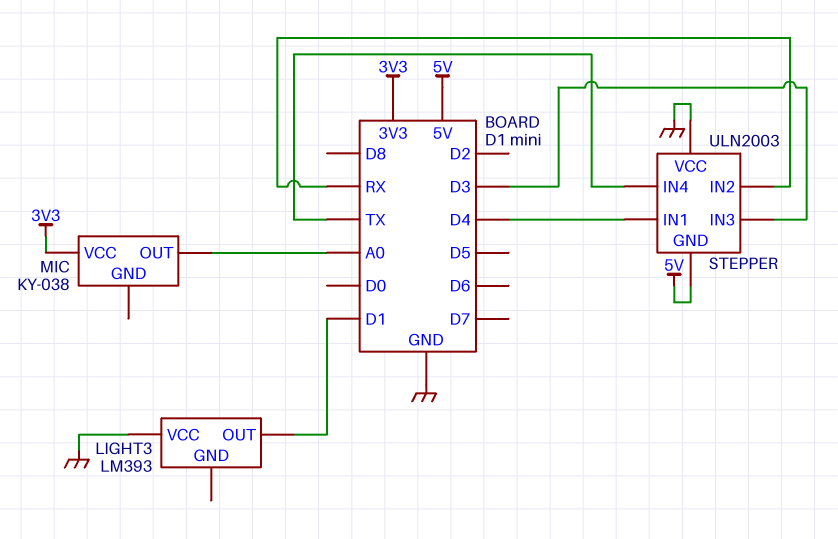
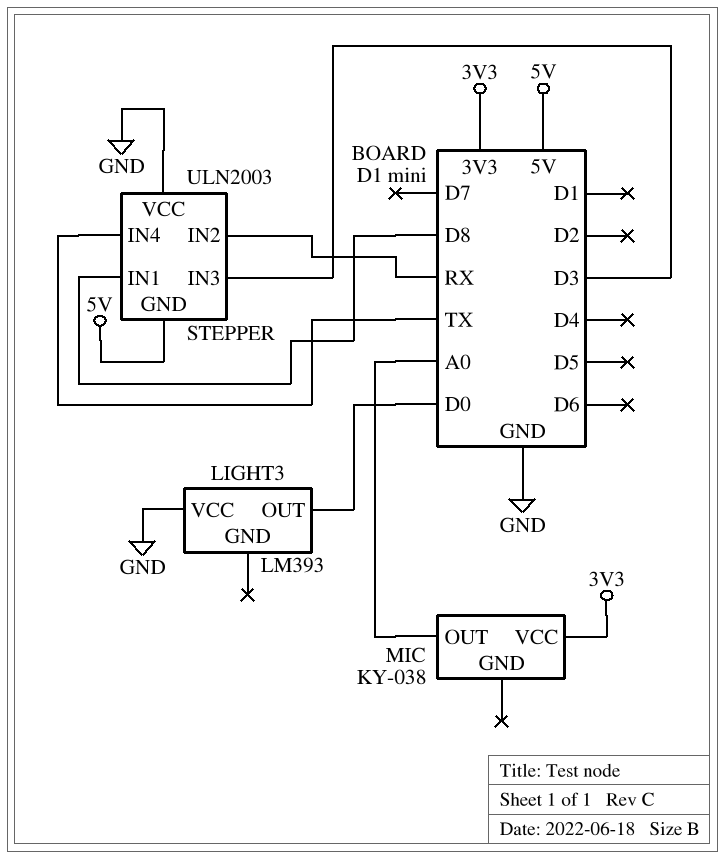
LIGHT3 pin OUT: D1 -> D0
STEPPER pin IN1: D4 -> D8

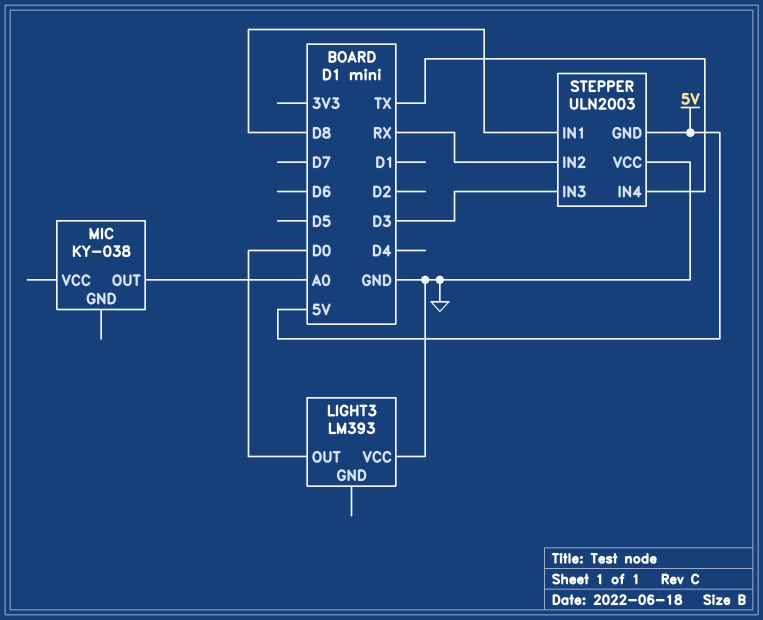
MIC pin VCC: 3V3 -> none

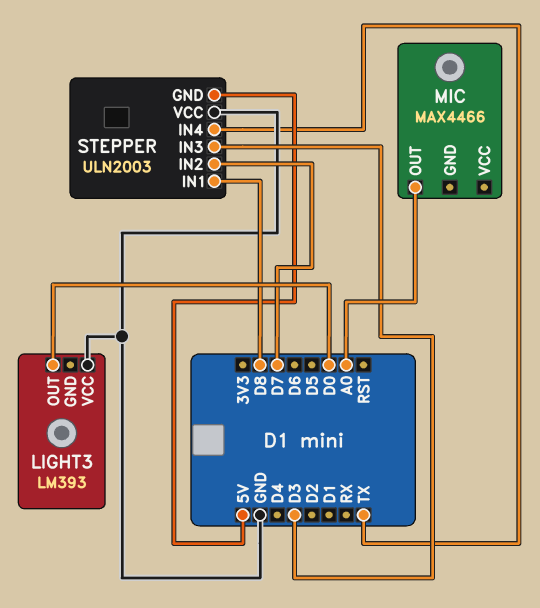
MIC: KY-038 -> MAX4466
STEPPER pin IN2: RX -> D7

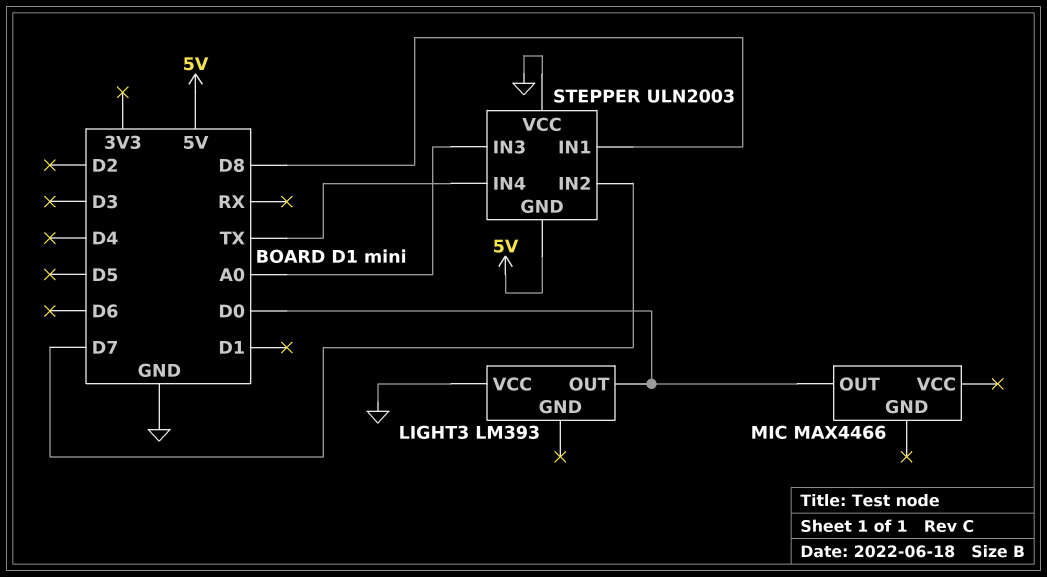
MIC pin OUT: A0 -> D0
STEPPER pin IN3: D3 -> A0

